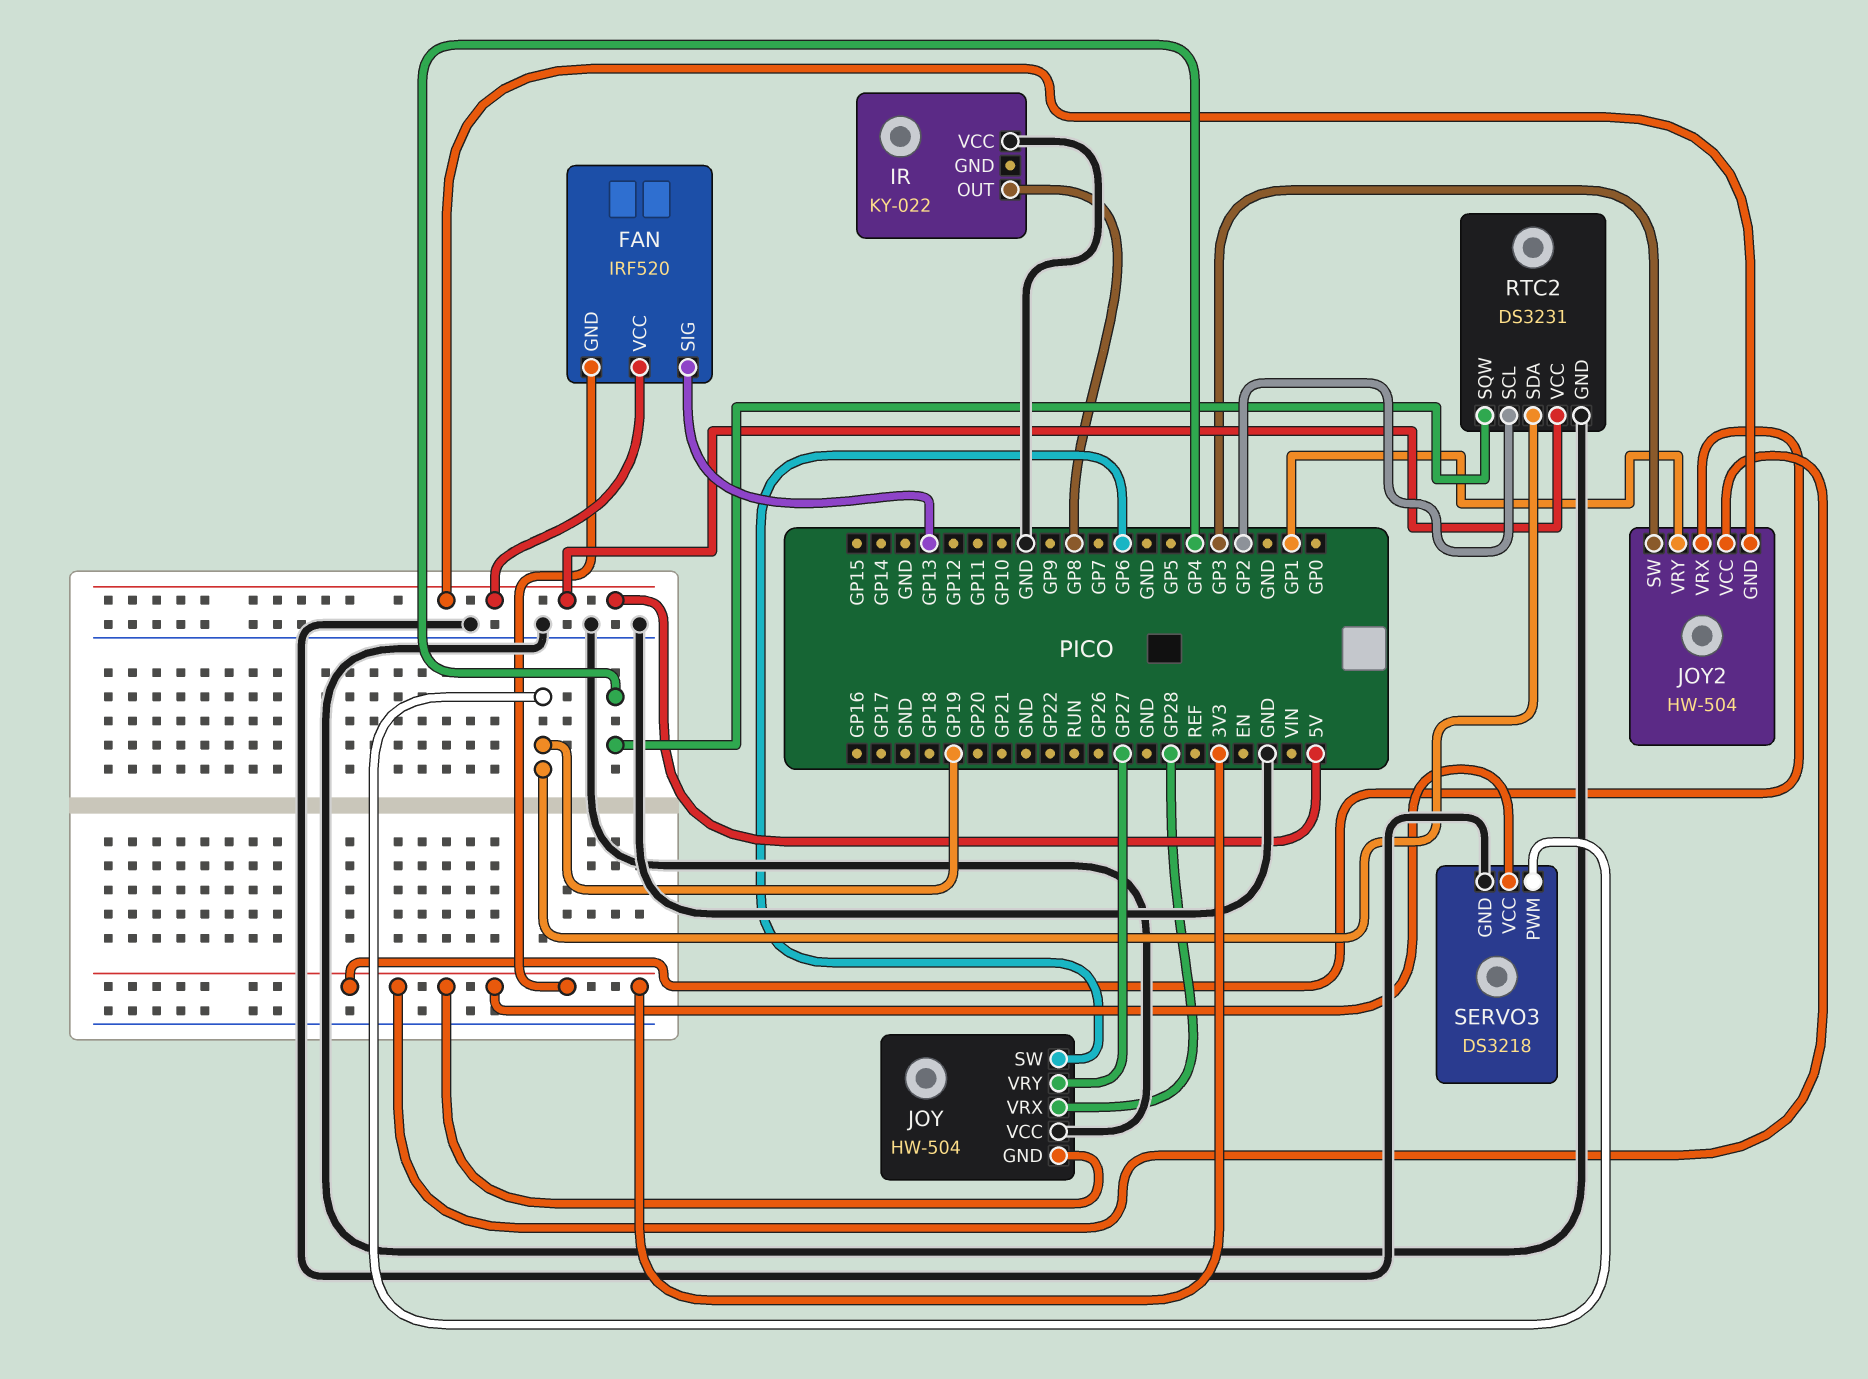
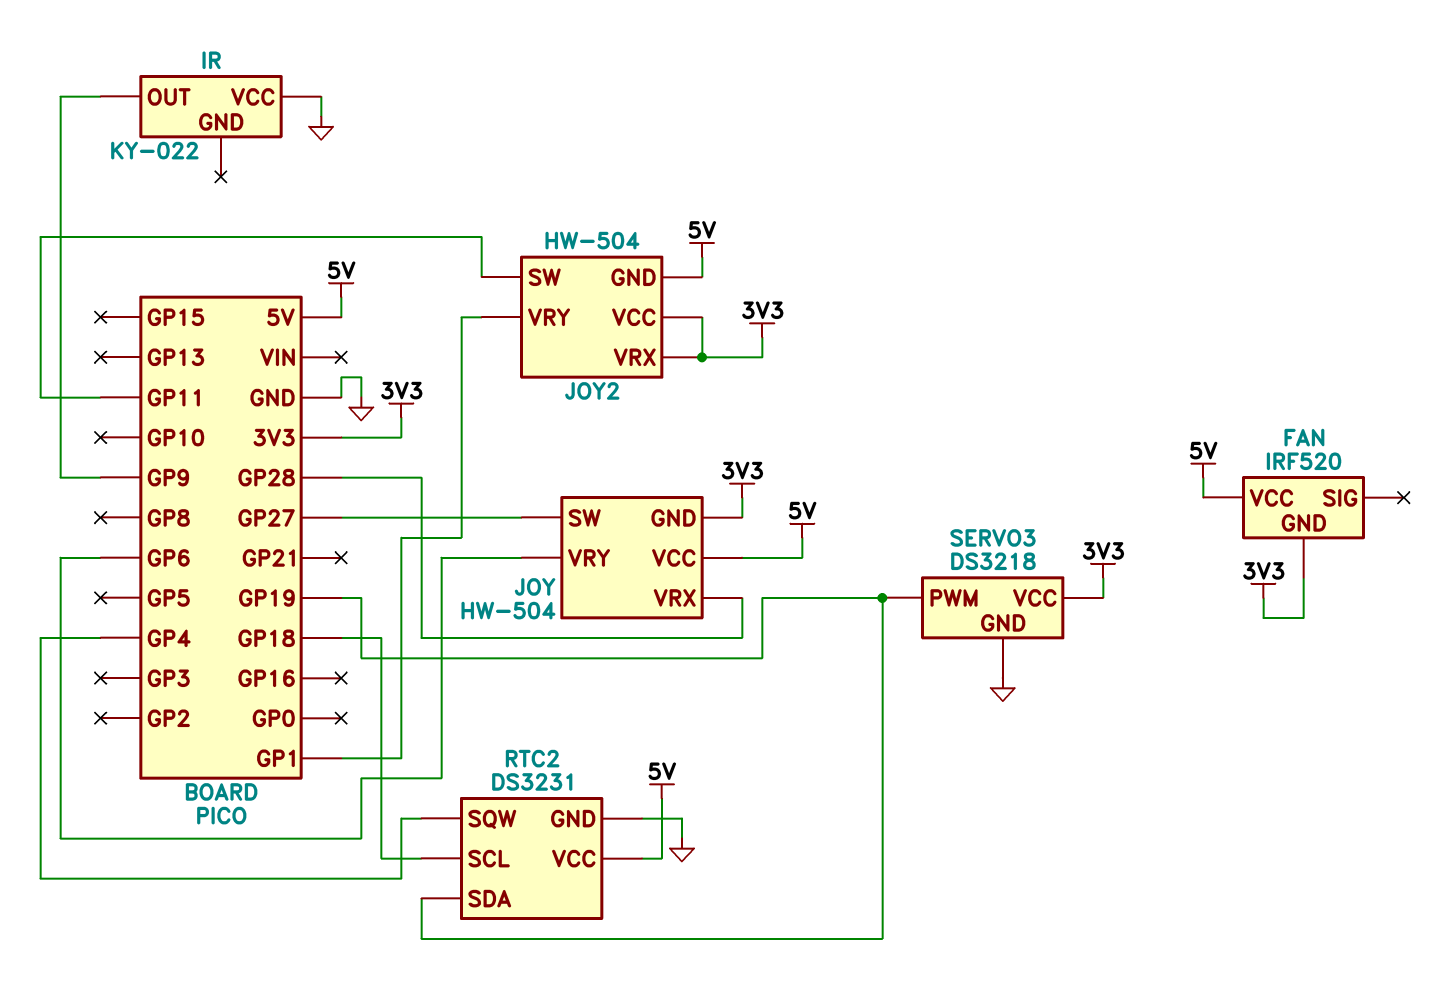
FAN pin SIG: GP13 -> none
IR pin OUT: GP8 -> GP9
JOY pin SW: GP6 -> GP27
JOY pin VCC: GND -> 5V
JOY pin VRY: GP27 -> GP6
JOY2 pin SW: GP3 -> GP11
RTC2 pin SCL: GP2 -> GP18

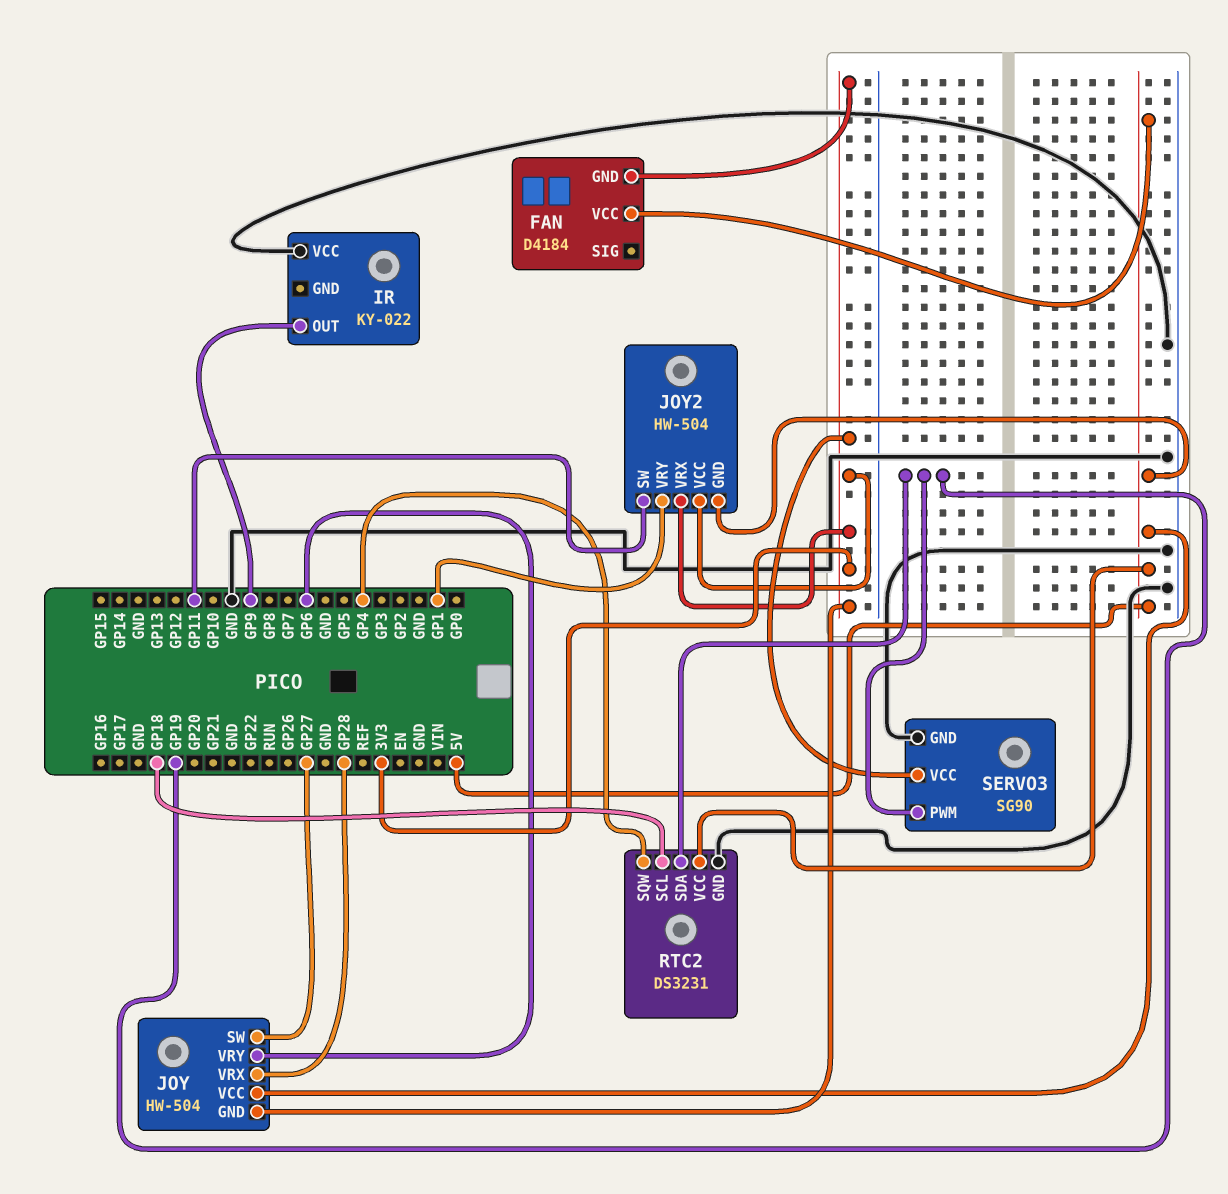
FAN: IRF520 -> D4184
SERVO3: DS3218 -> SG90

